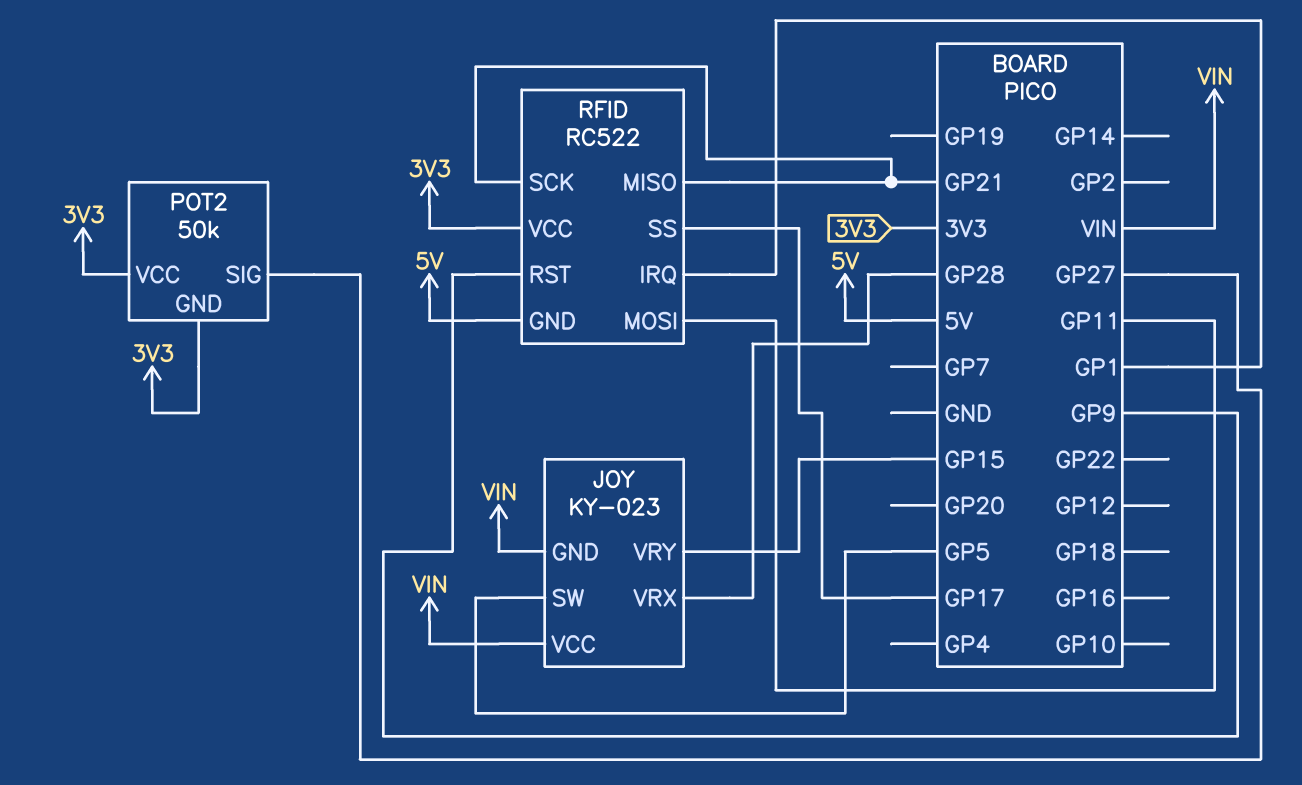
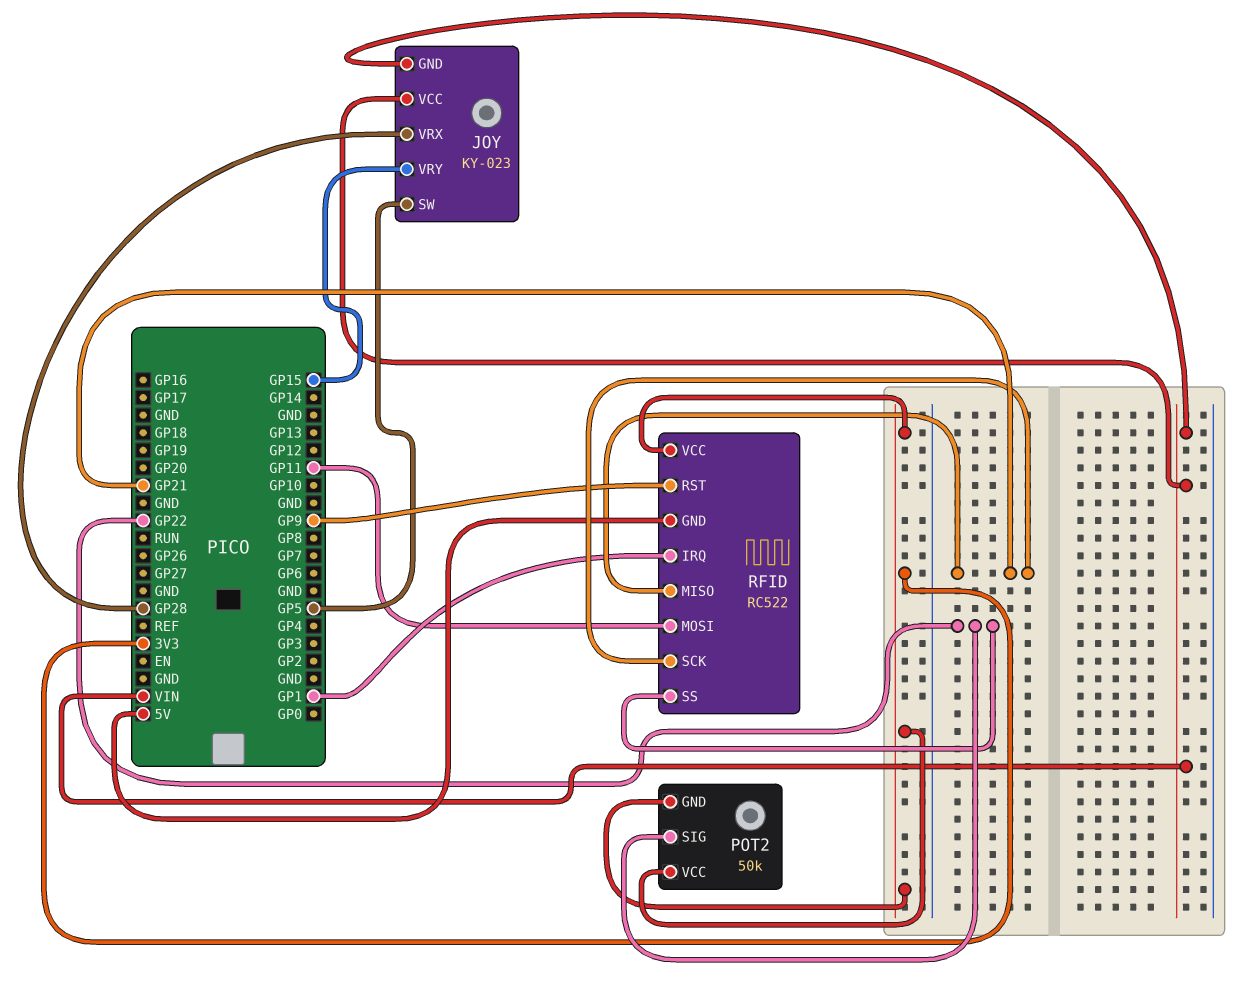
POT2 pin SIG: GP27 -> GP22
RFID pin SS: GP17 -> GP22

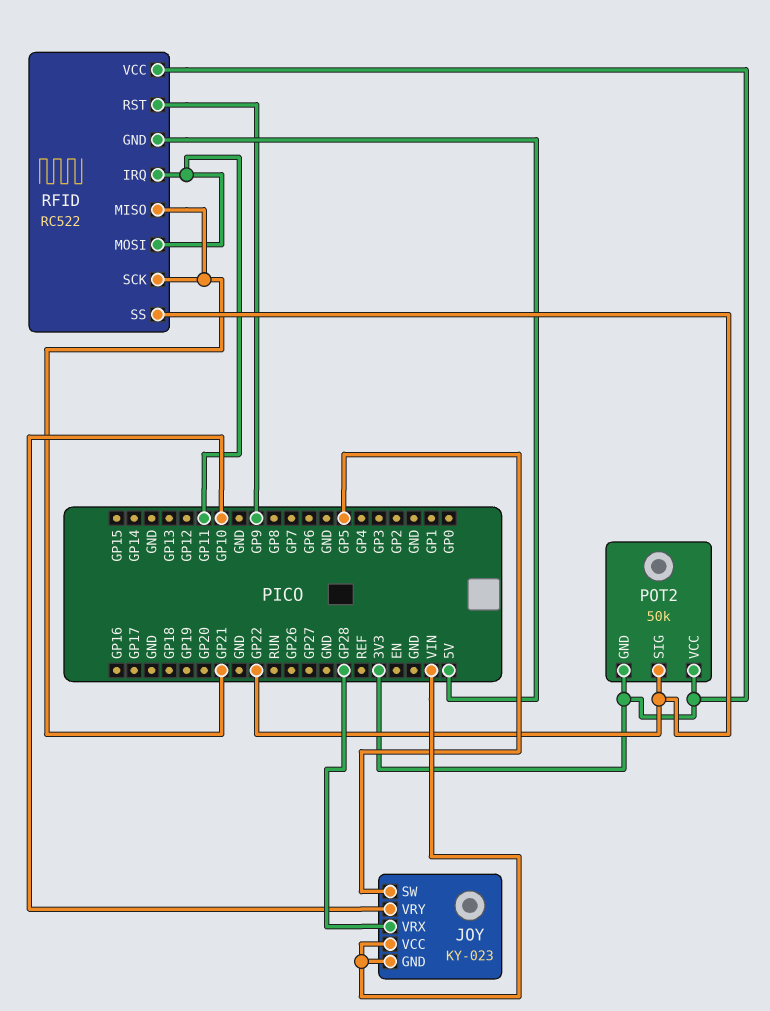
JOY pin VRY: GP15 -> GP10
RFID pin IRQ: GP1 -> GP11

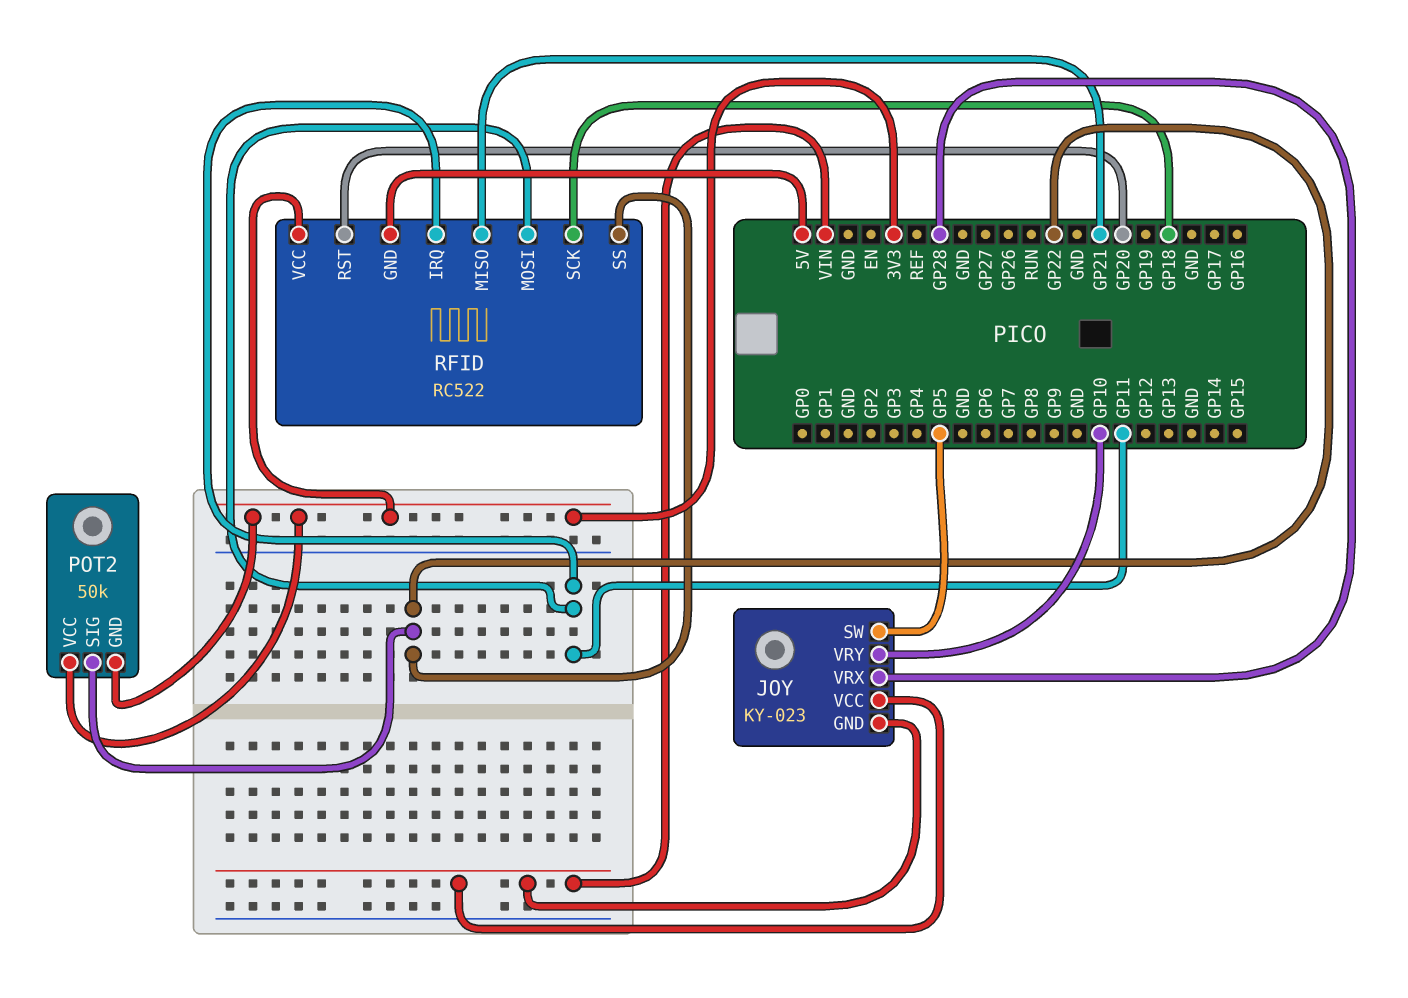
RFID pin RST: GP9 -> GP20
RFID pin SCK: GP21 -> GP18

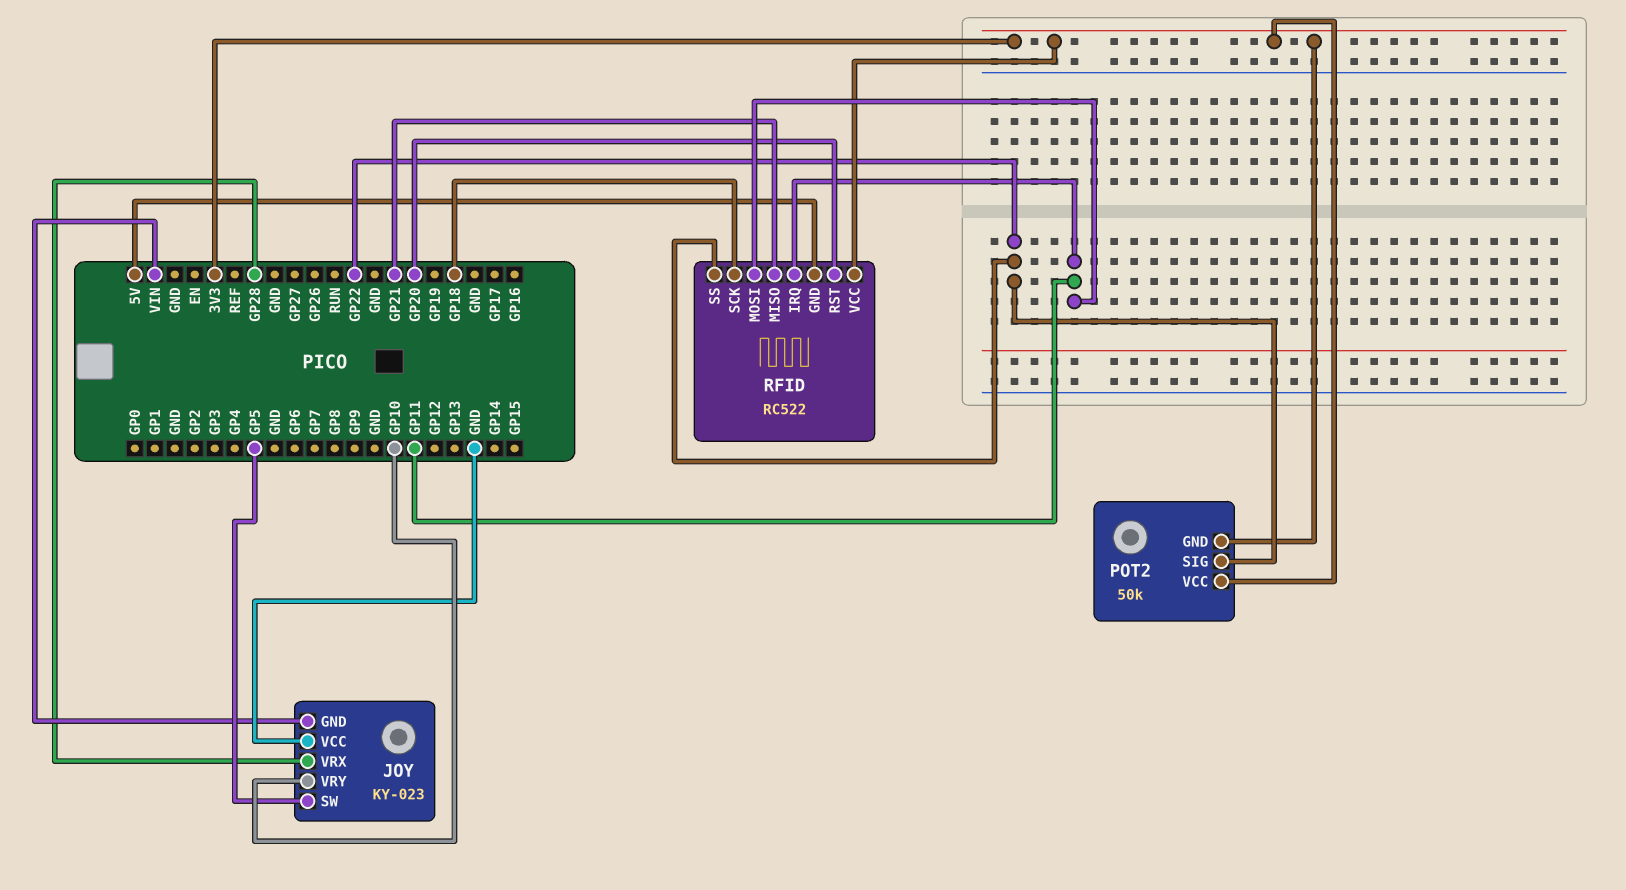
JOY pin VCC: VIN -> GND

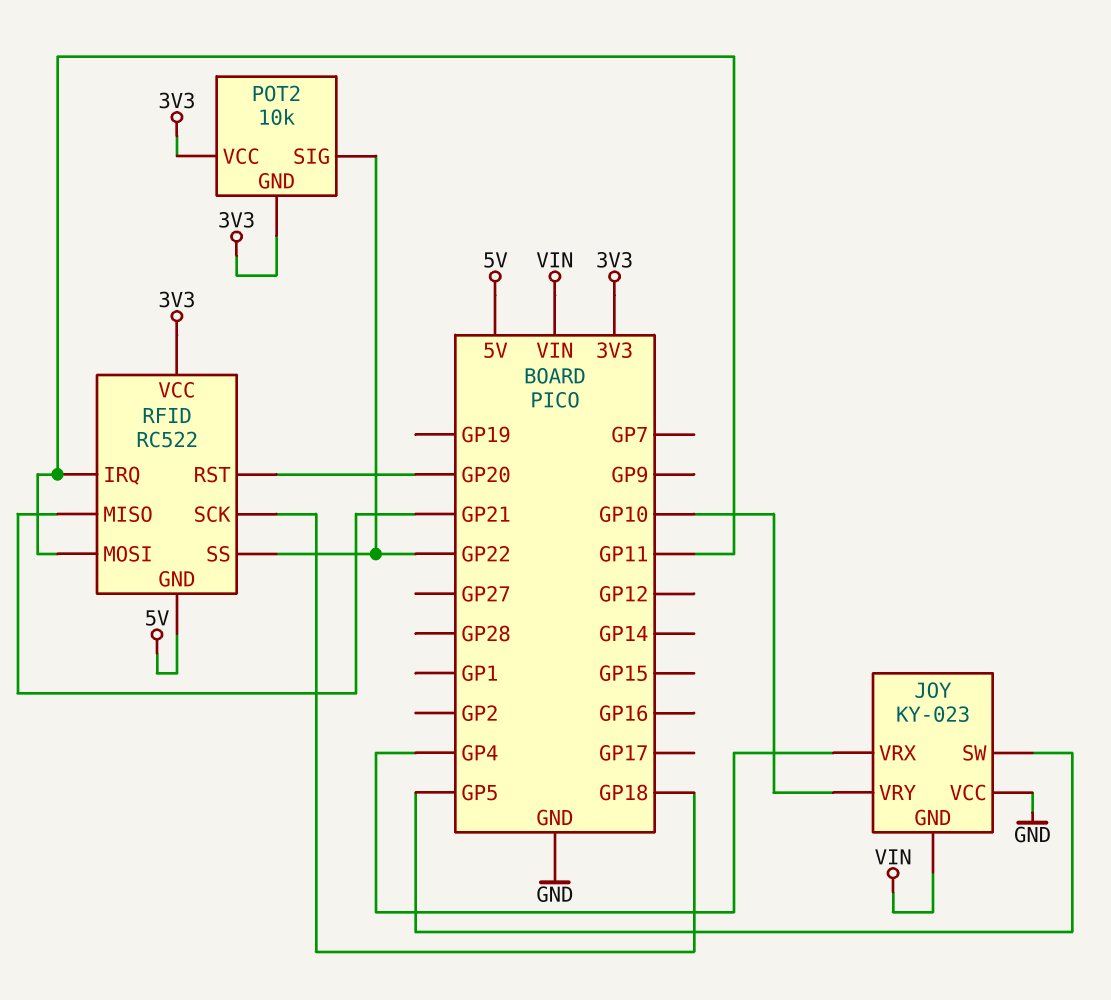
JOY pin VRX: GP28 -> GP4
POT2: 50k -> 10k

